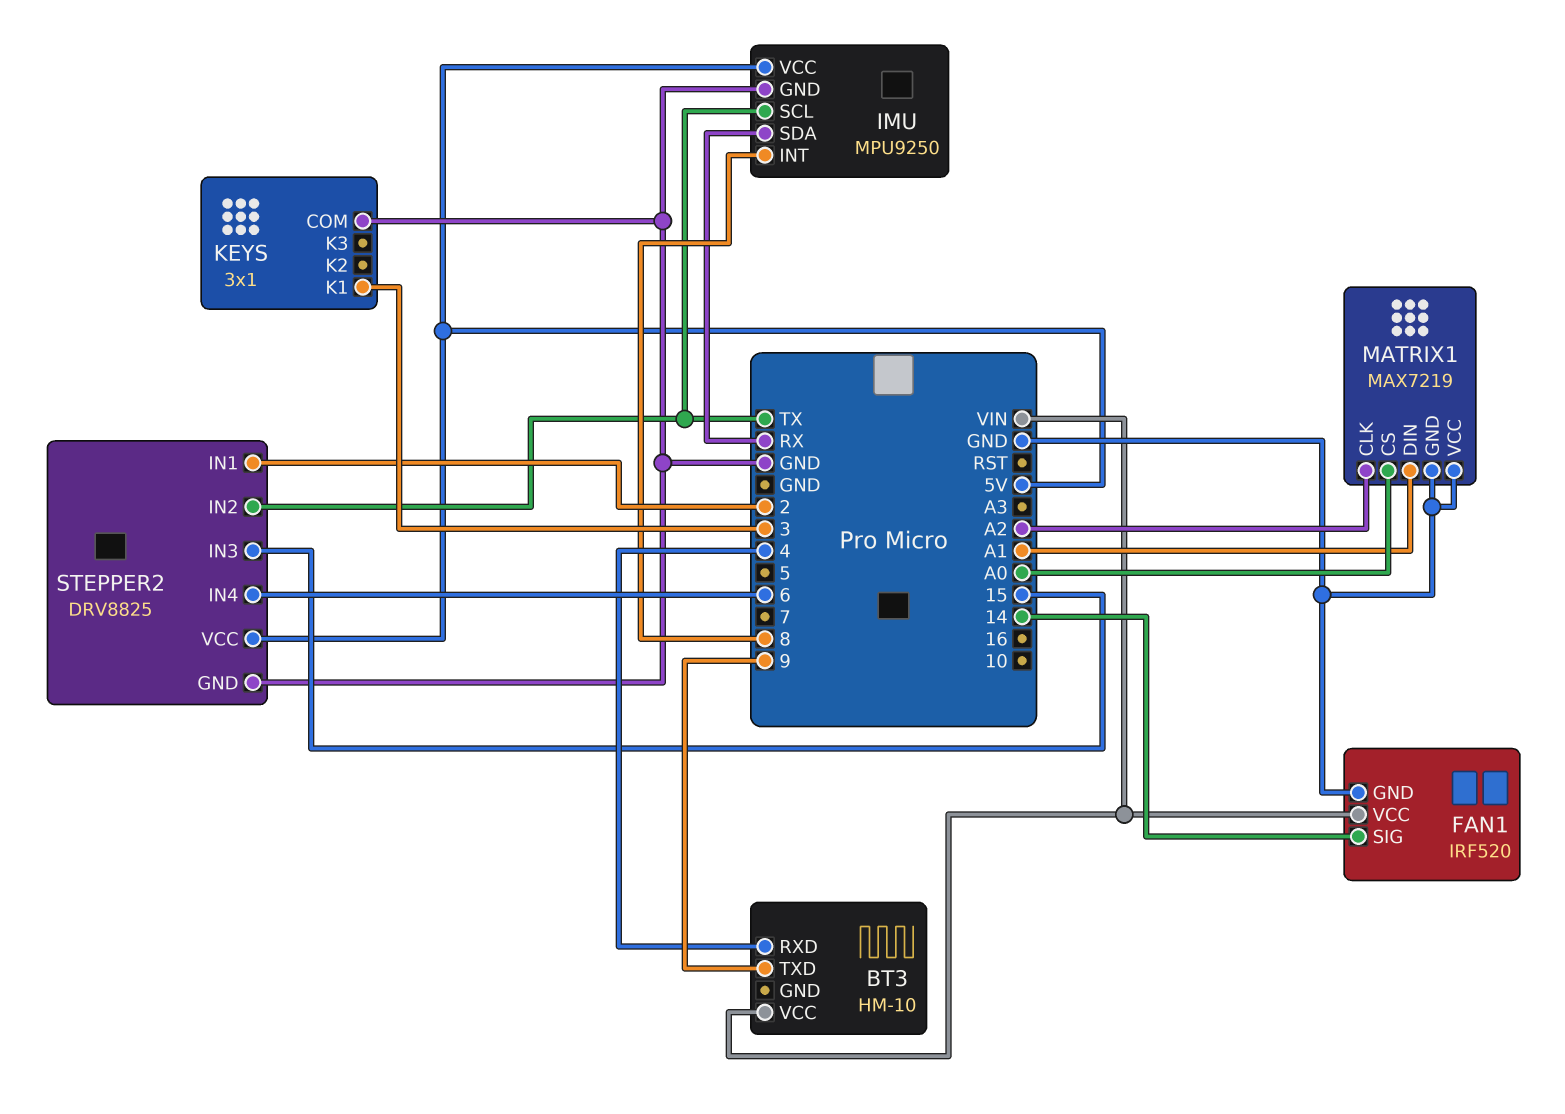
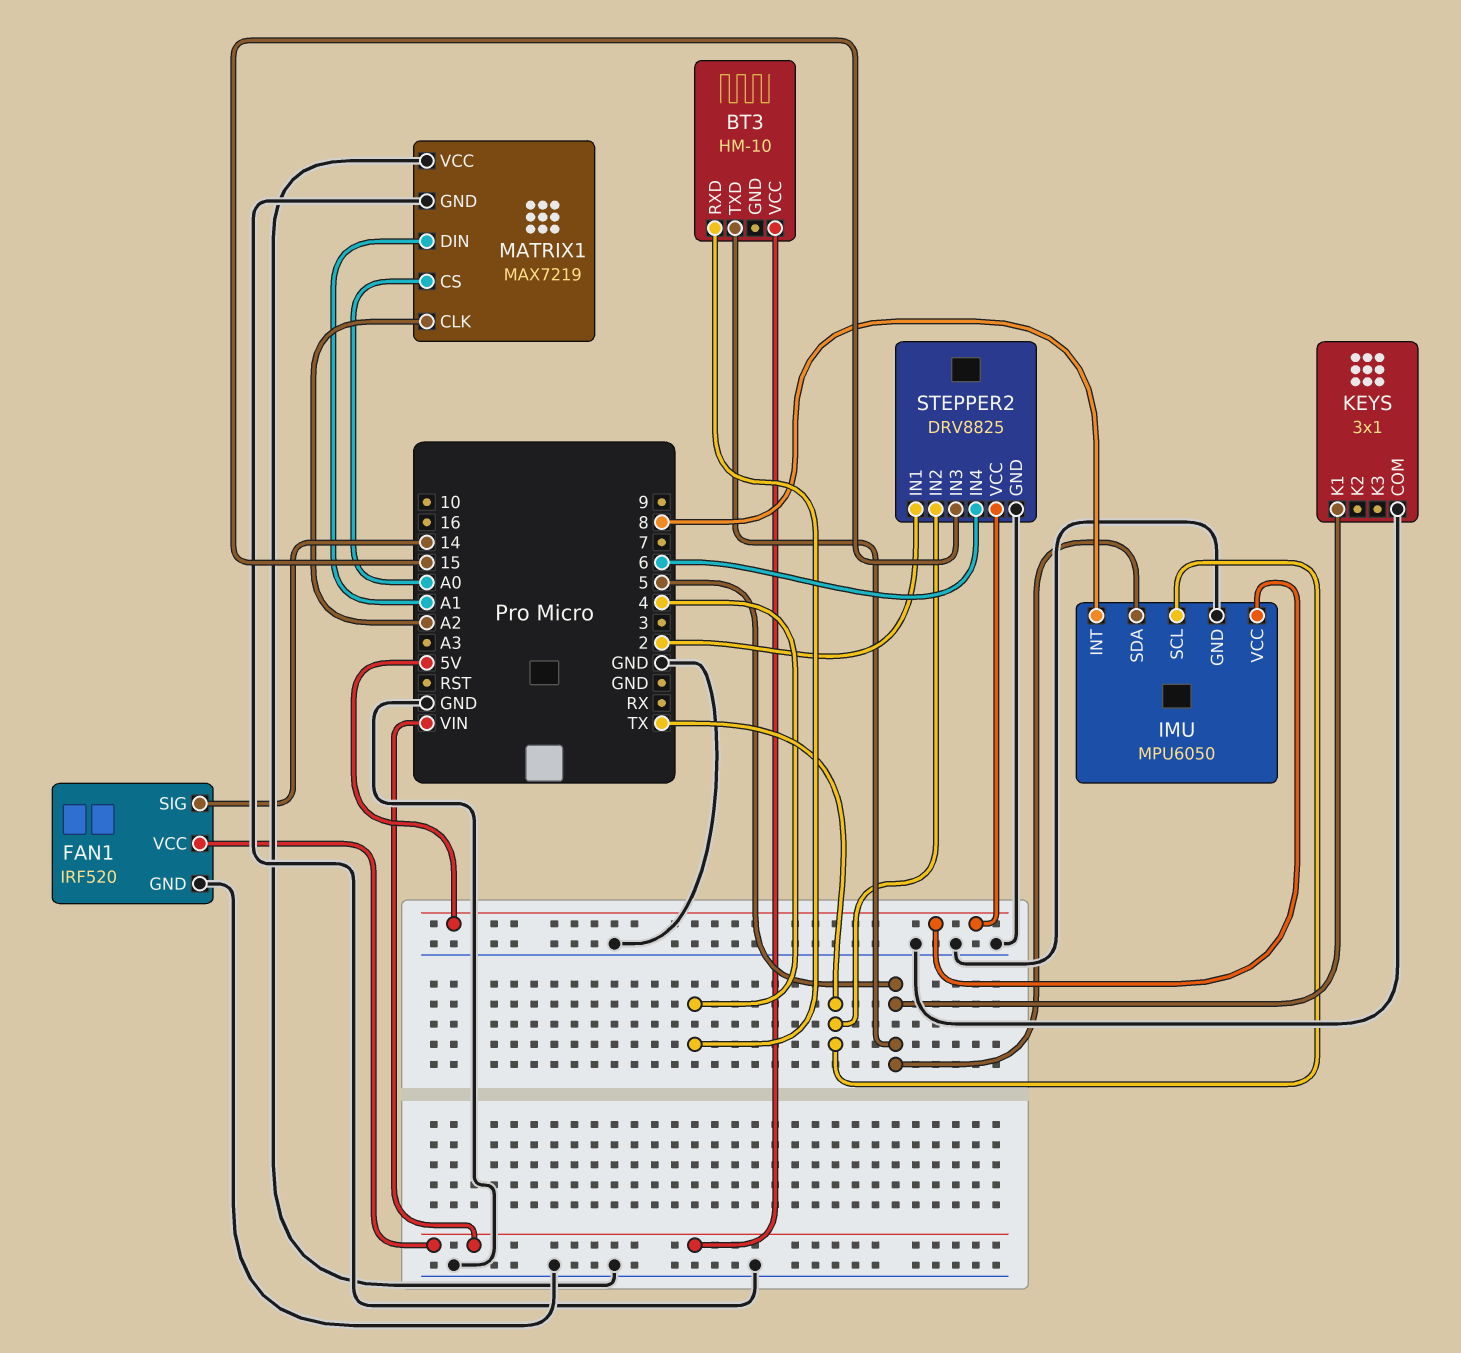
BT3 pin TXD: 9 -> 5
IMU: MPU9250 -> MPU6050
IMU pin SDA: RX -> 5
KEYS pin K1: 3 -> 5

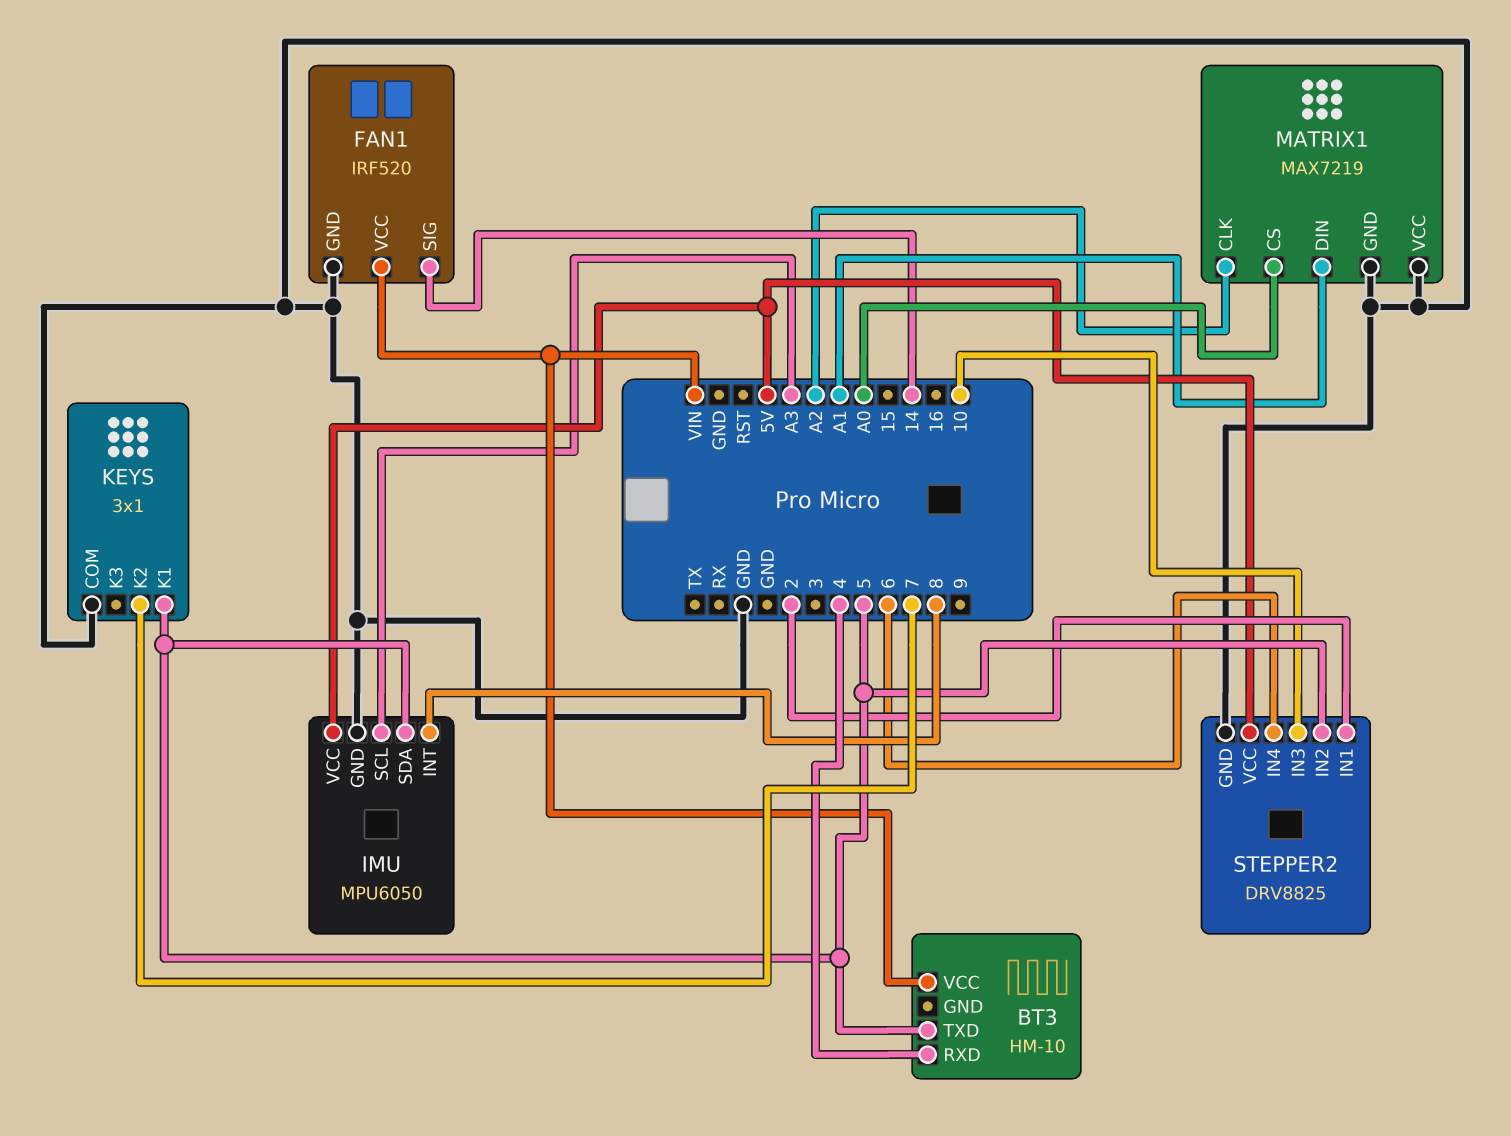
IMU pin SCL: TX -> A3
KEYS pin K2: none -> 7
STEPPER2 pin IN2: TX -> 5
STEPPER2 pin IN3: 15 -> 10

